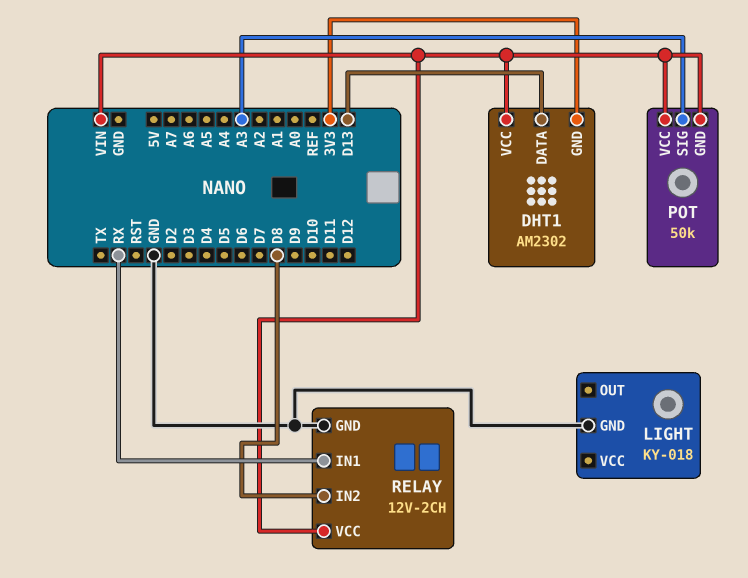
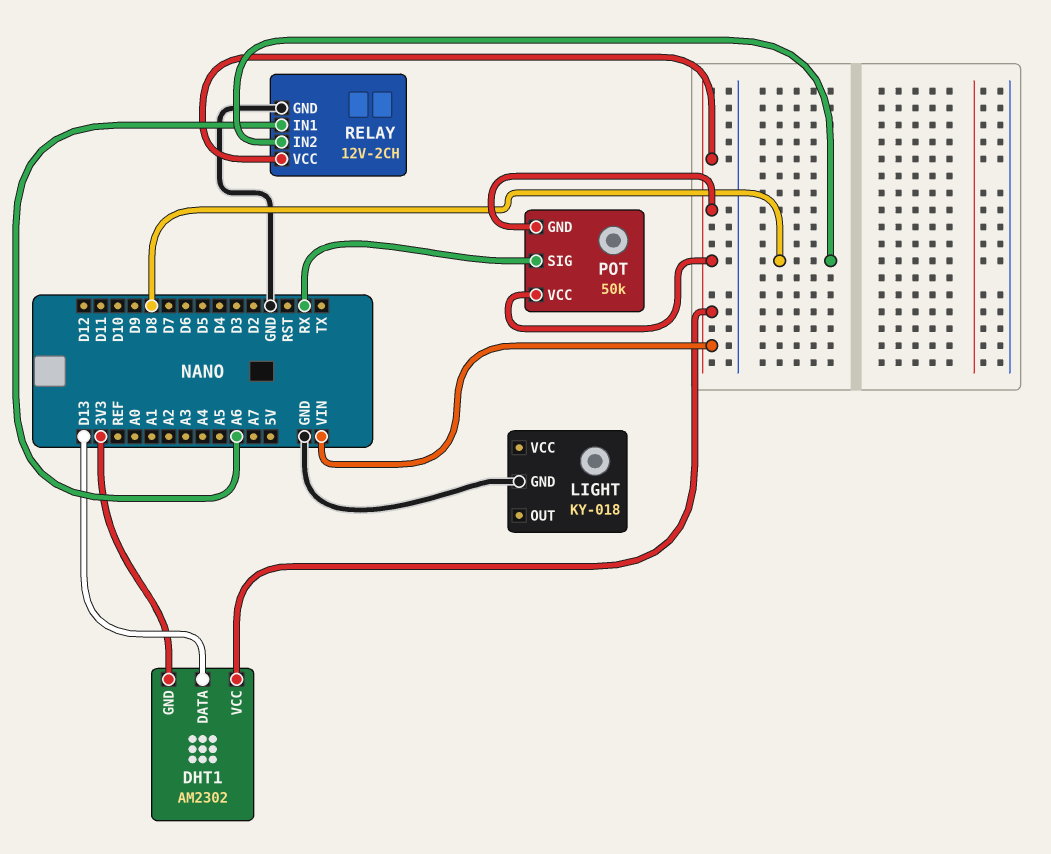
POT pin SIG: A3 -> RX
RELAY pin IN1: RX -> A6

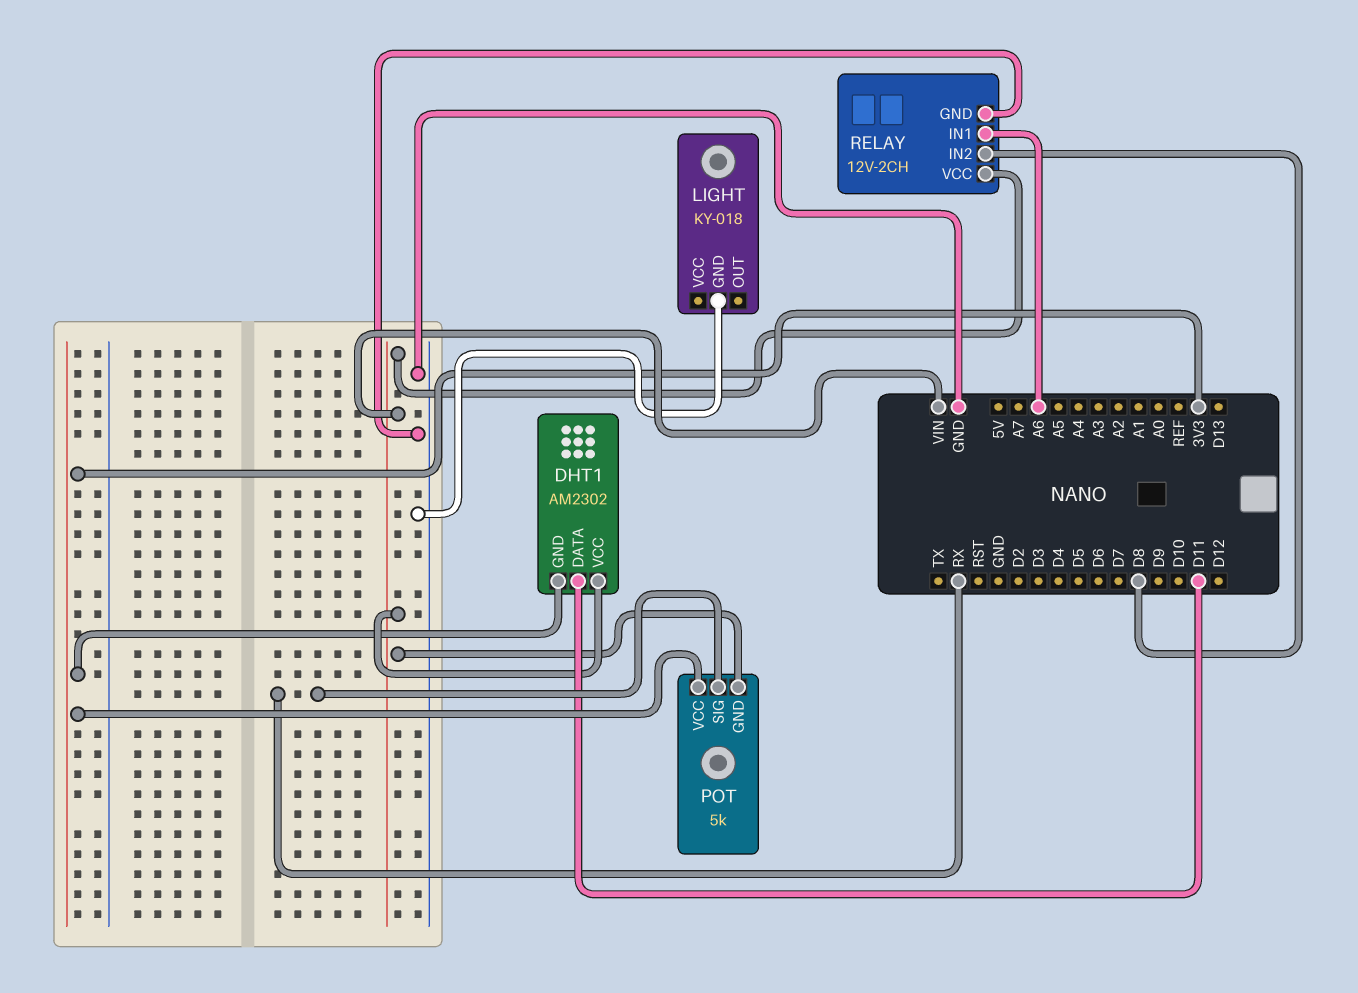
DHT1 pin DATA: D13 -> D11
POT: 50k -> 5k
POT pin VCC: VIN -> 3V3

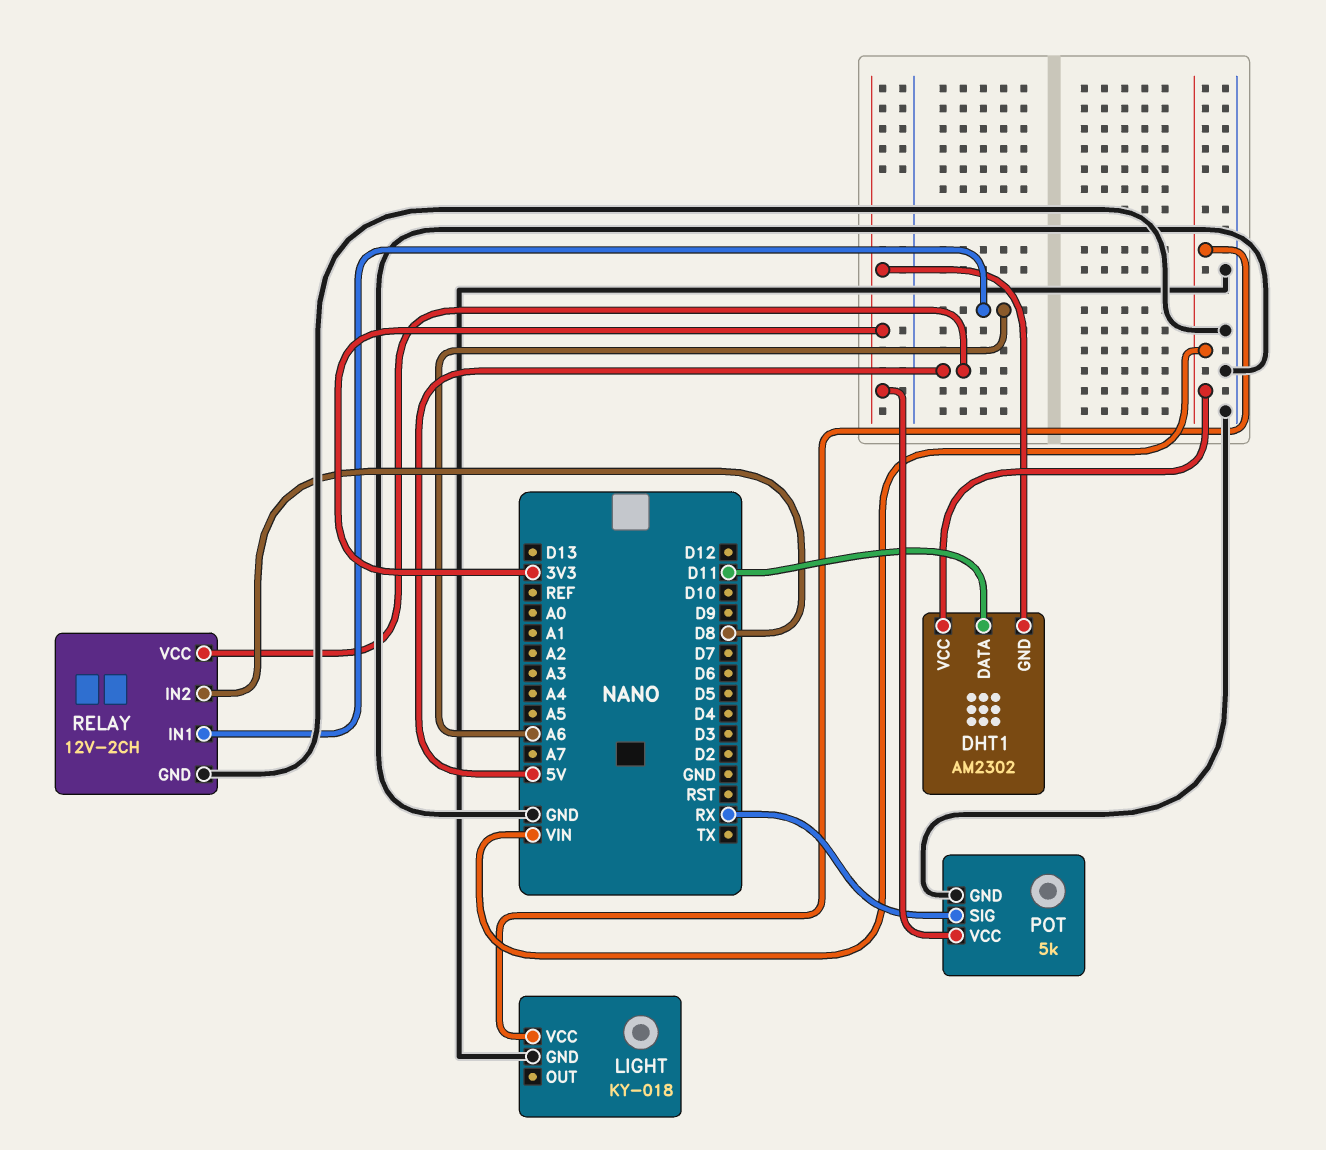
LIGHT pin VCC: none -> VIN
POT pin GND: VIN -> GND
RELAY pin VCC: VIN -> 5V

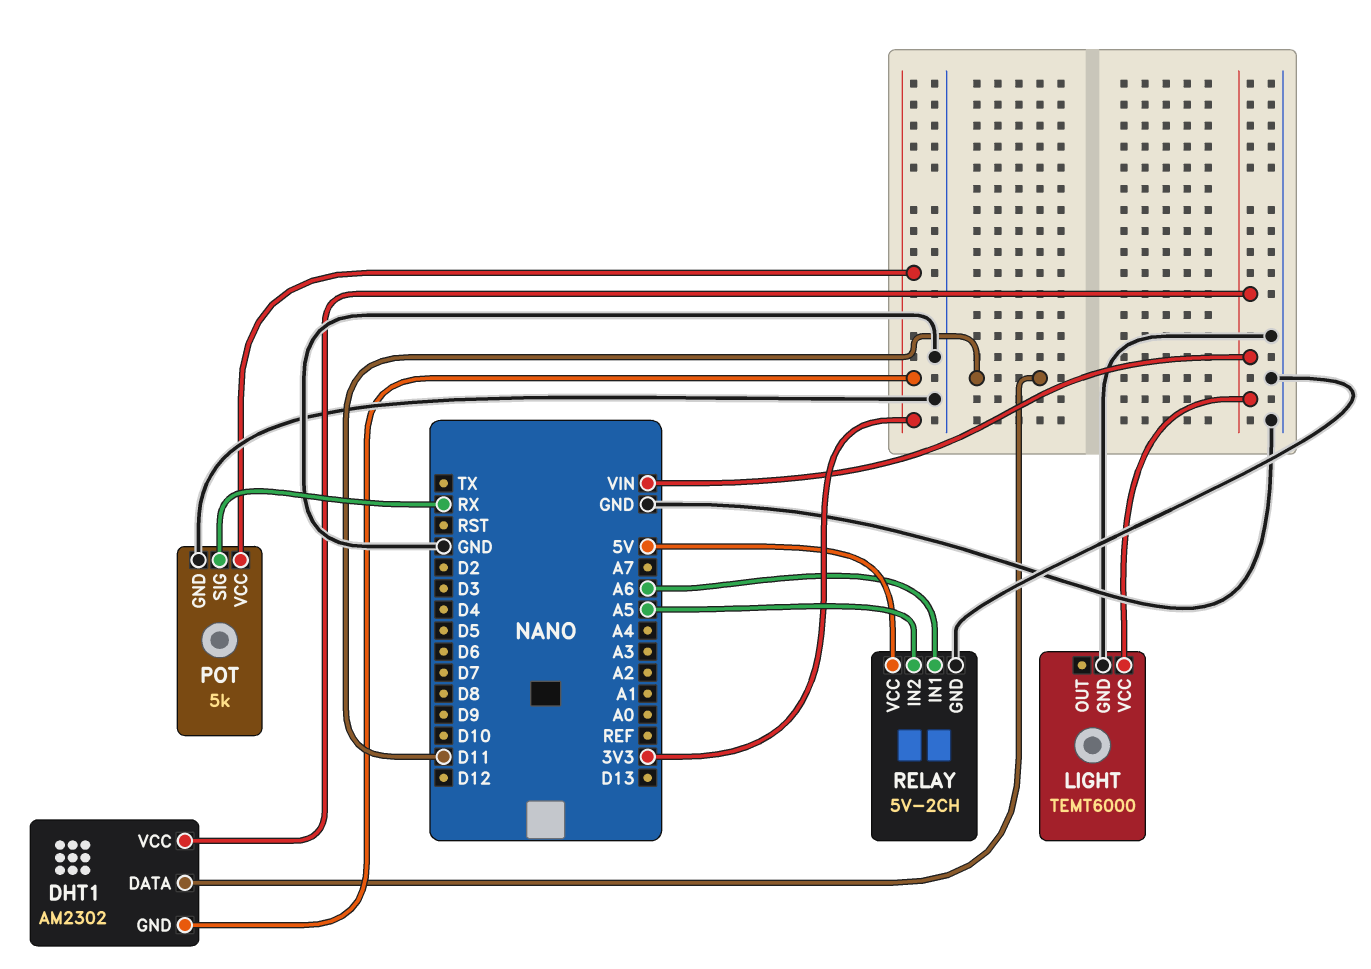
LIGHT: KY-018 -> TEMT6000
RELAY: 12V-2CH -> 5V-2CH
RELAY pin IN2: D8 -> A5

